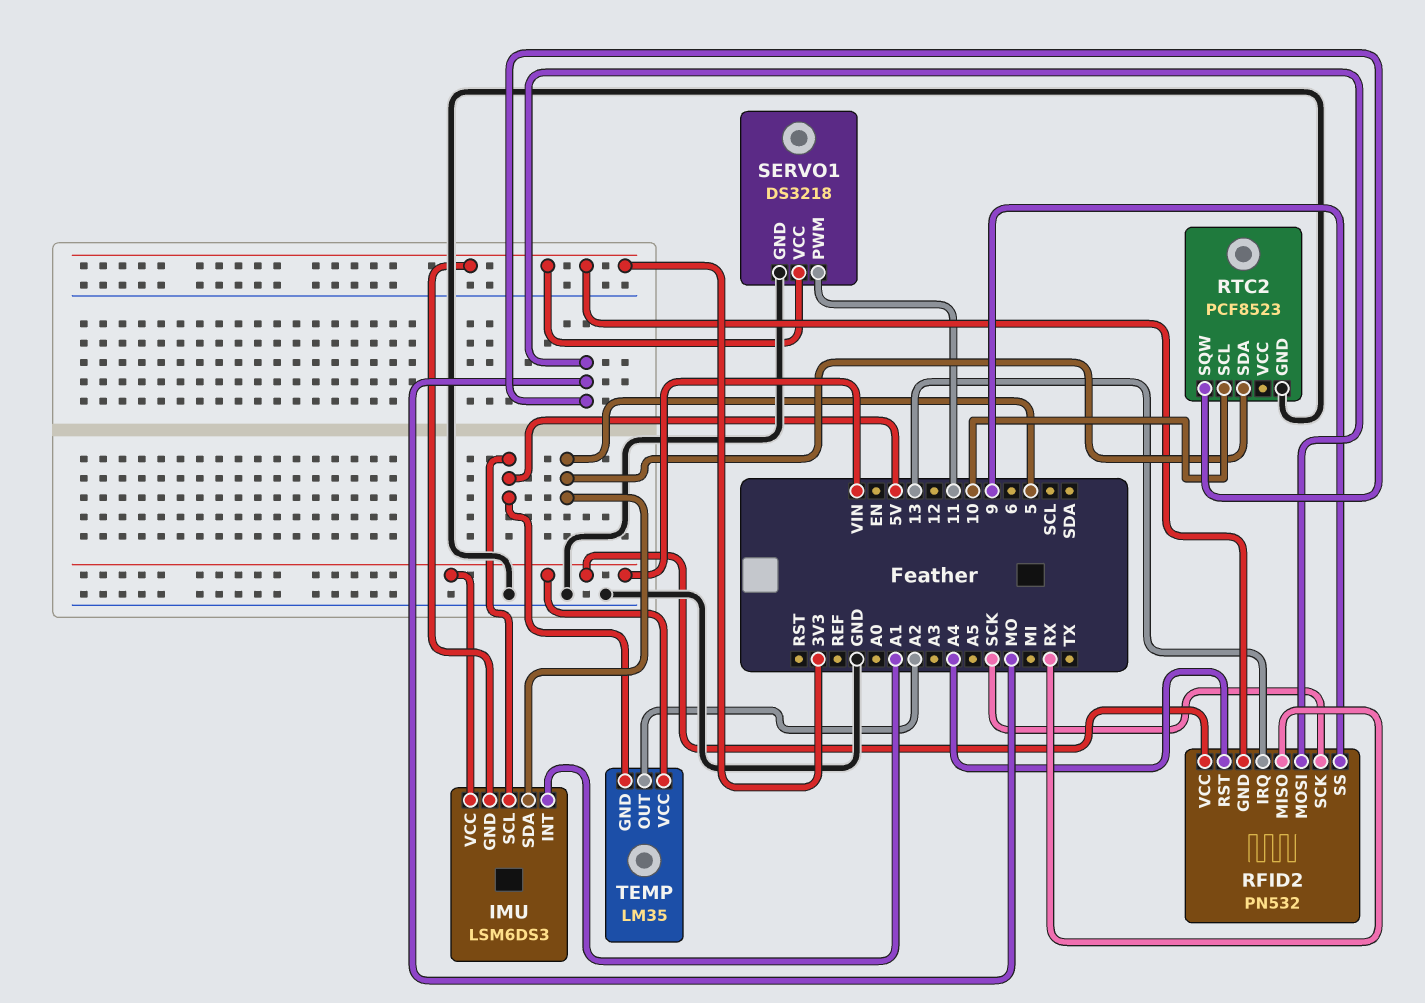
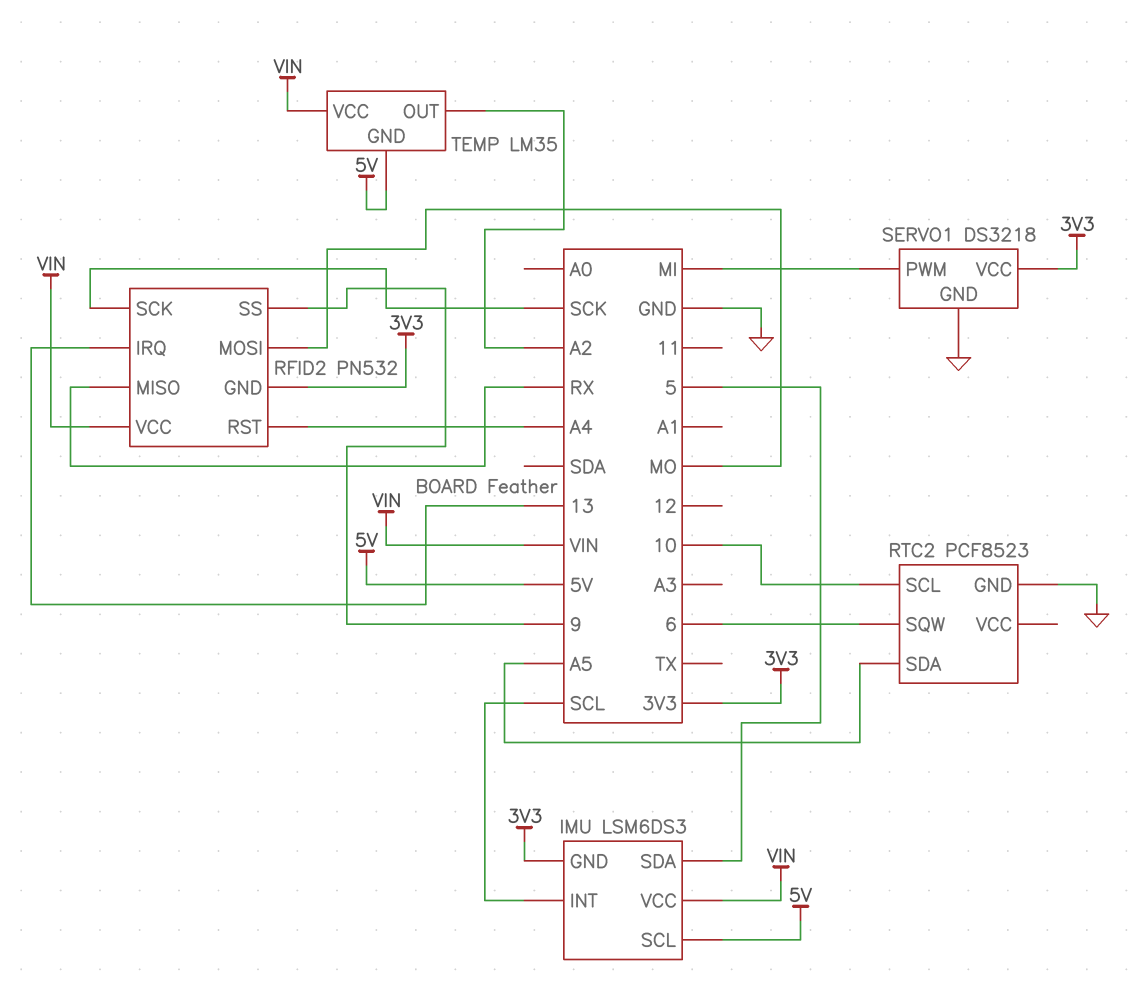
IMU pin INT: A1 -> SCL
RTC2 pin SDA: 5 -> A5
RTC2 pin SQW: MO -> 6
SERVO1 pin PWM: 11 -> MI

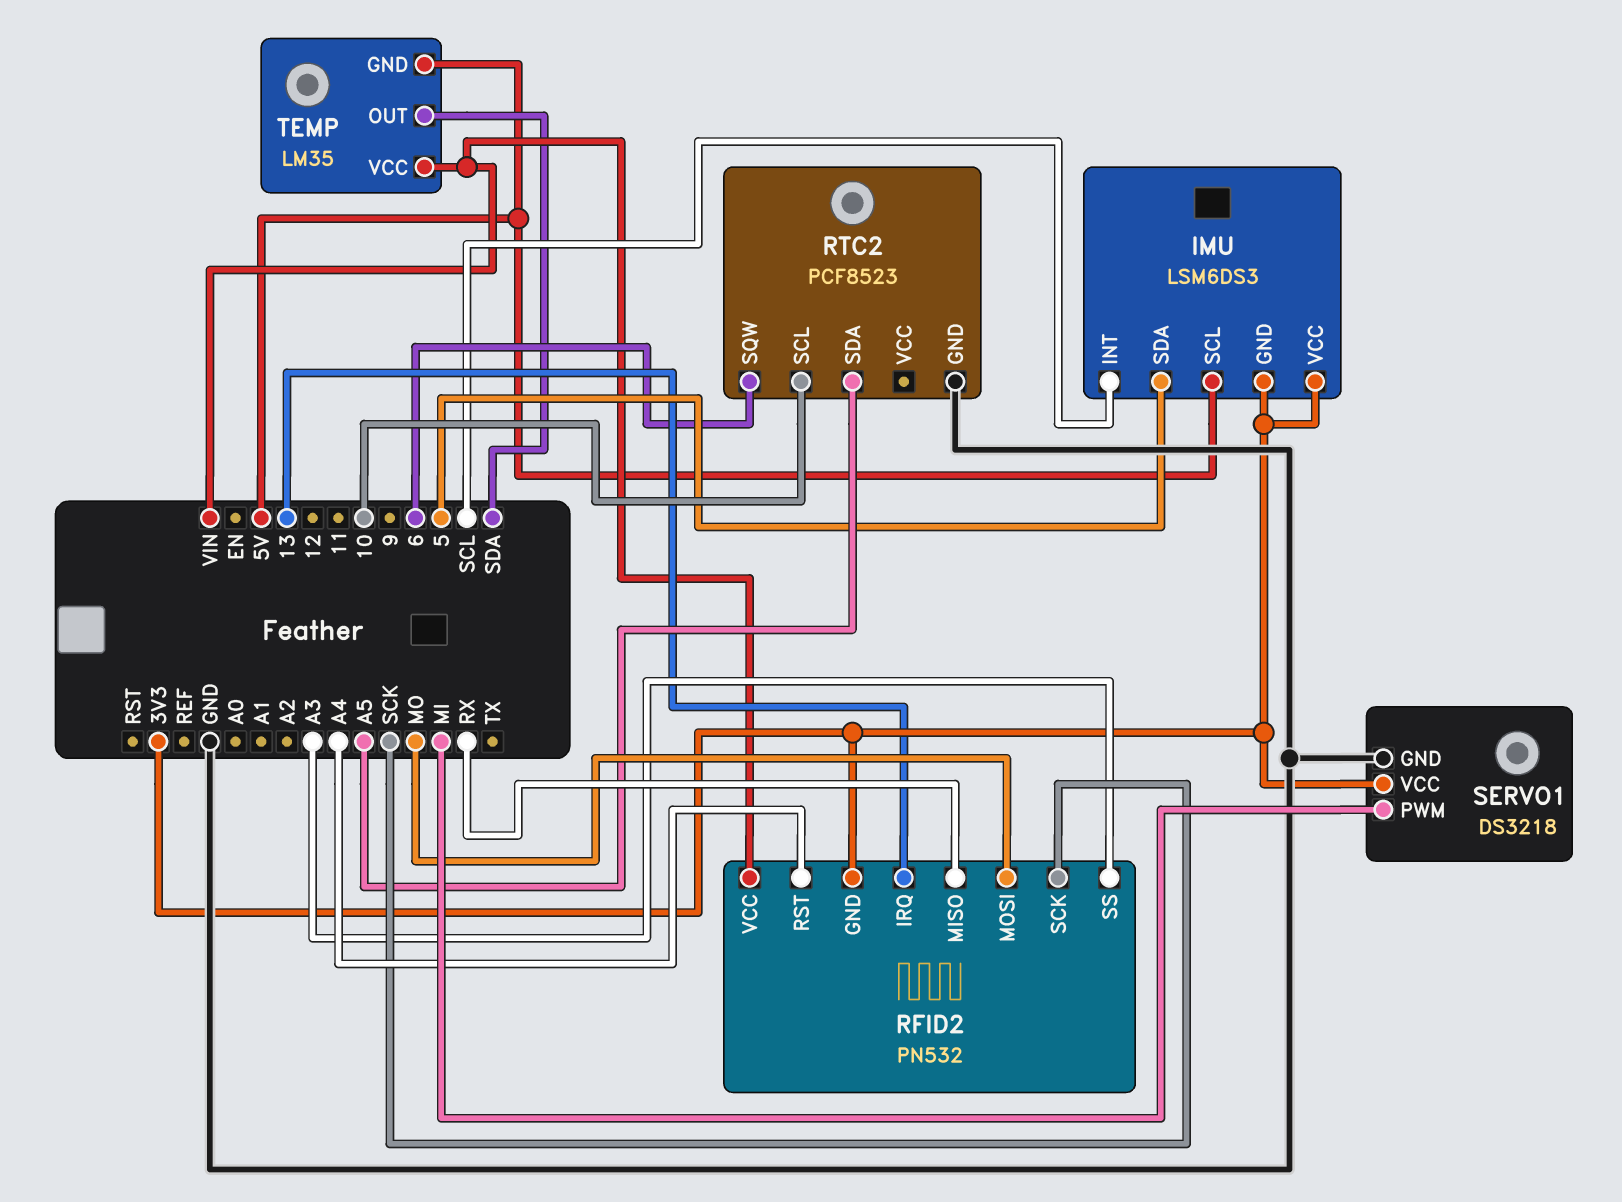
IMU pin VCC: VIN -> 3V3
RFID2 pin SS: 9 -> A3
TEMP pin OUT: A2 -> SDA

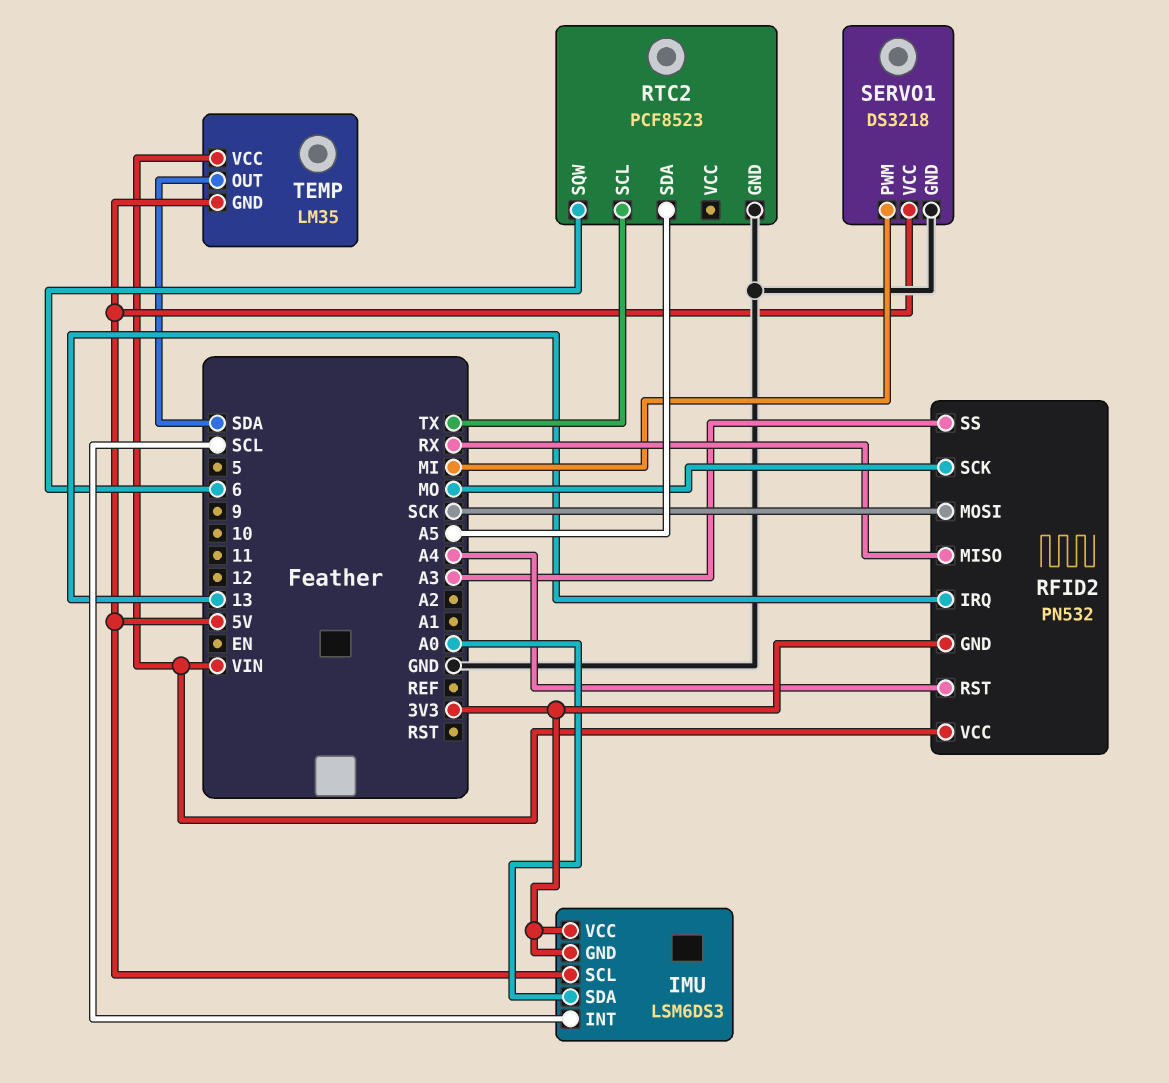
IMU pin SDA: 5 -> A0
RFID2 pin MOSI: MO -> SCK
RFID2 pin SCK: SCK -> MO
RTC2 pin SCL: 10 -> TX
SERVO1 pin VCC: 3V3 -> 5V

